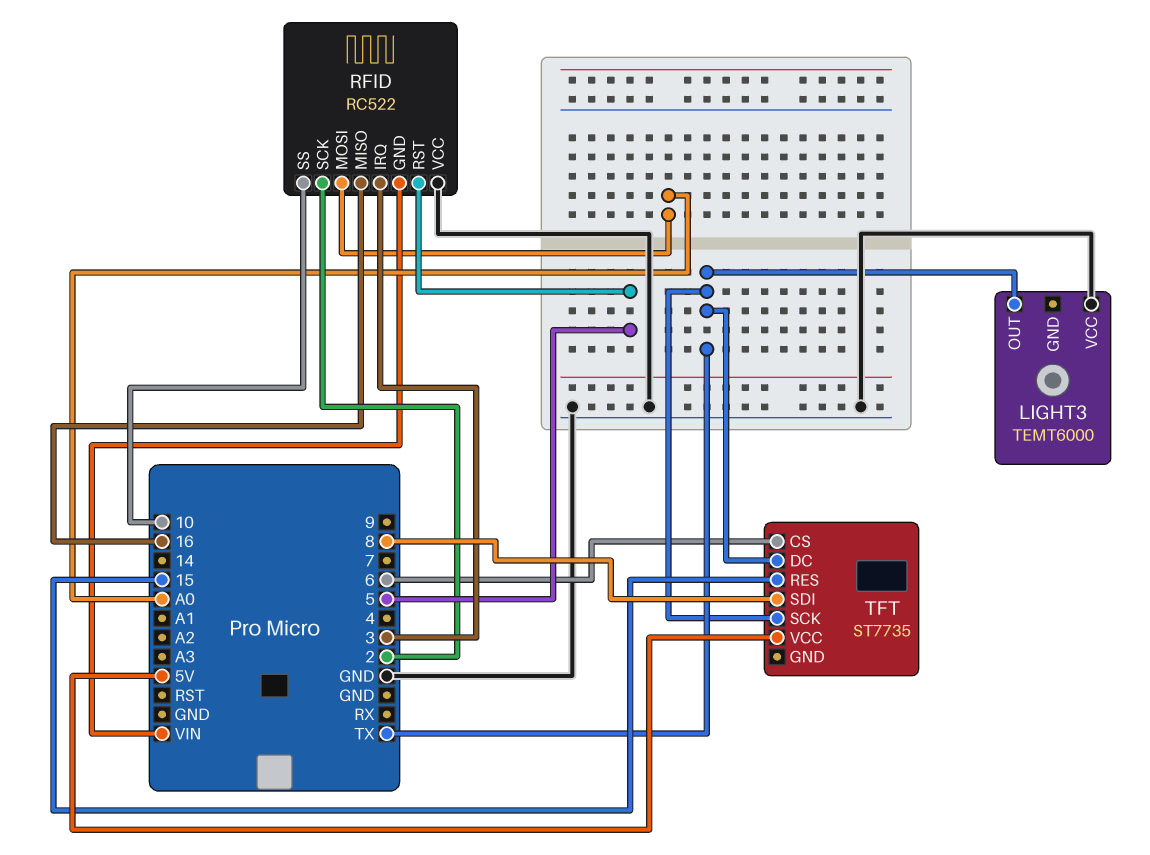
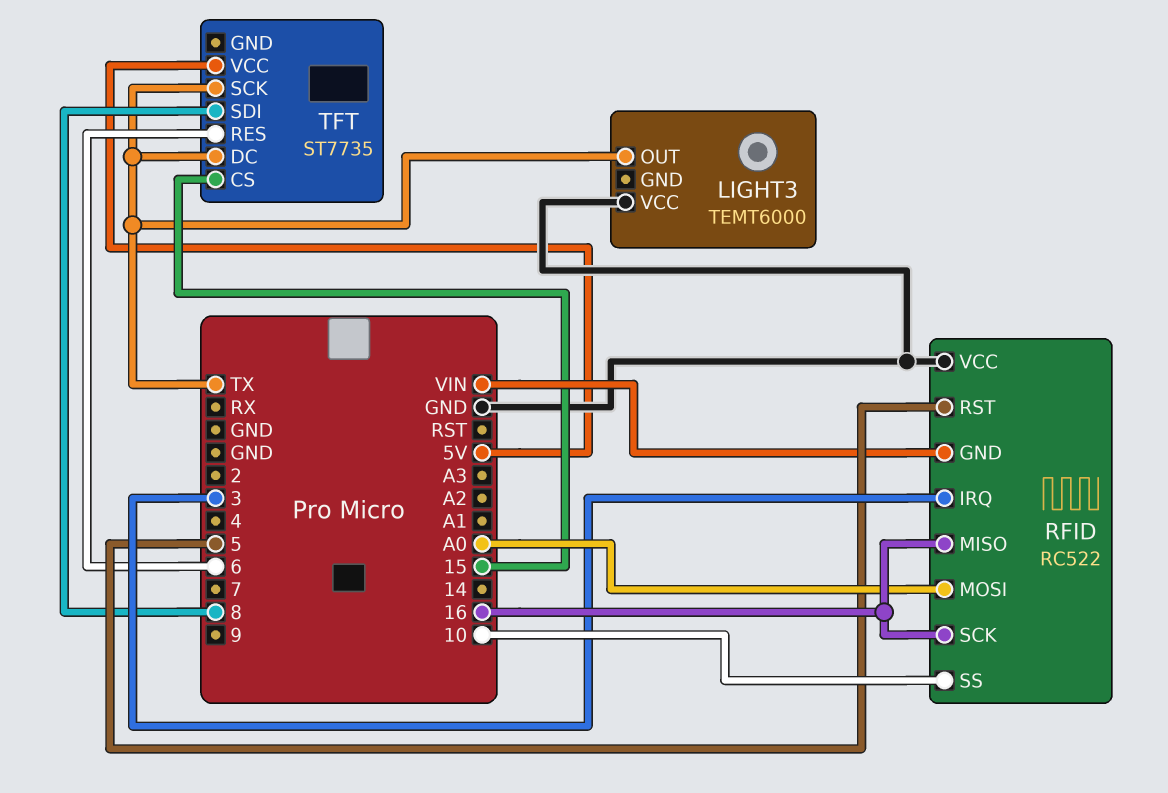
RFID pin SCK: 2 -> 16
TFT pin CS: 6 -> 15
TFT pin RES: 15 -> 6

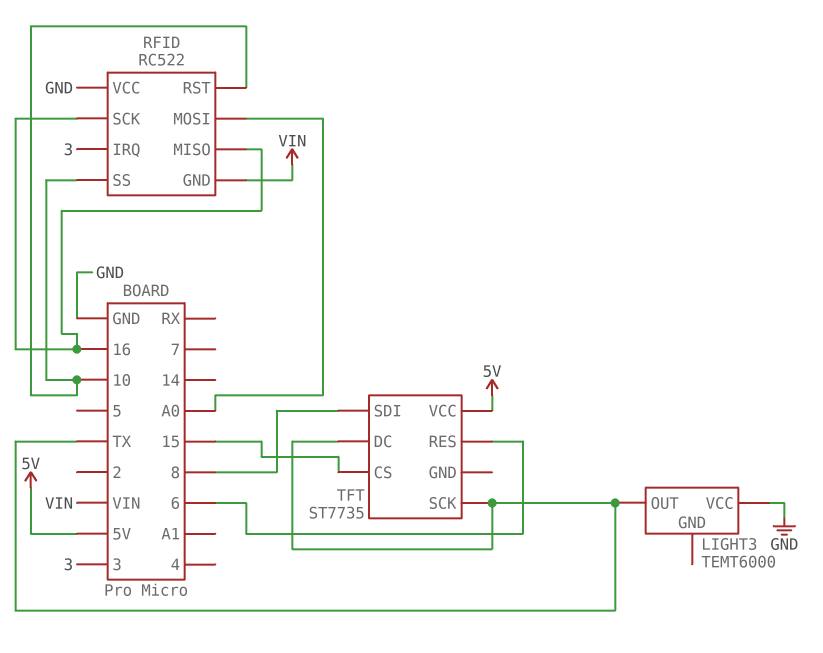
RFID pin RST: 5 -> 10

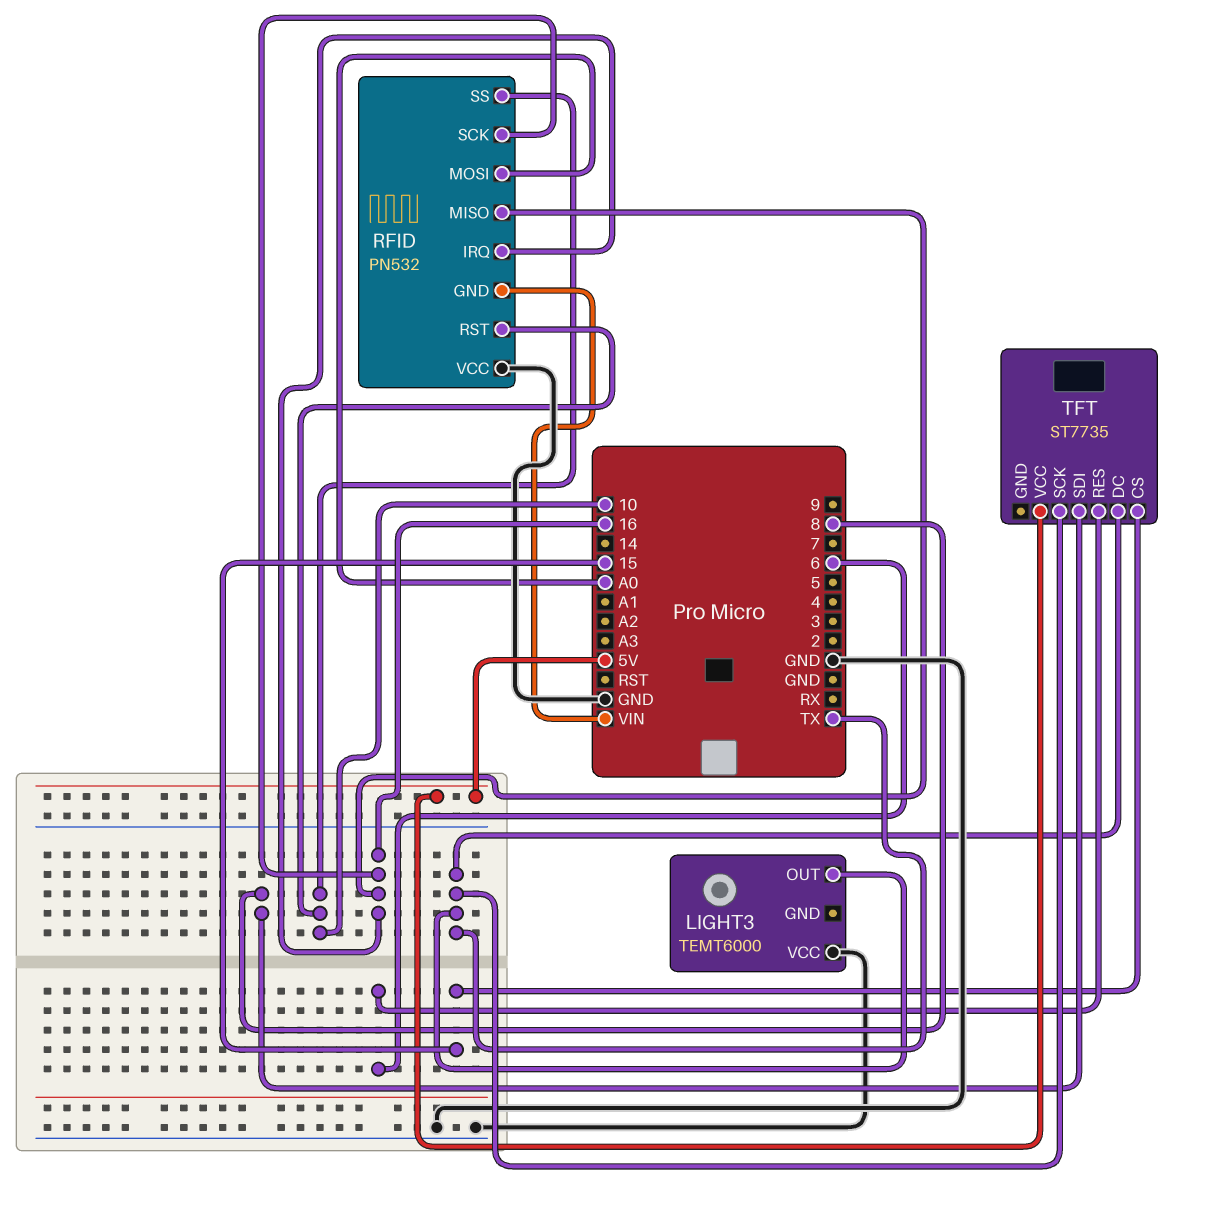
RFID: RC522 -> PN532
RFID pin IRQ: 3 -> 16

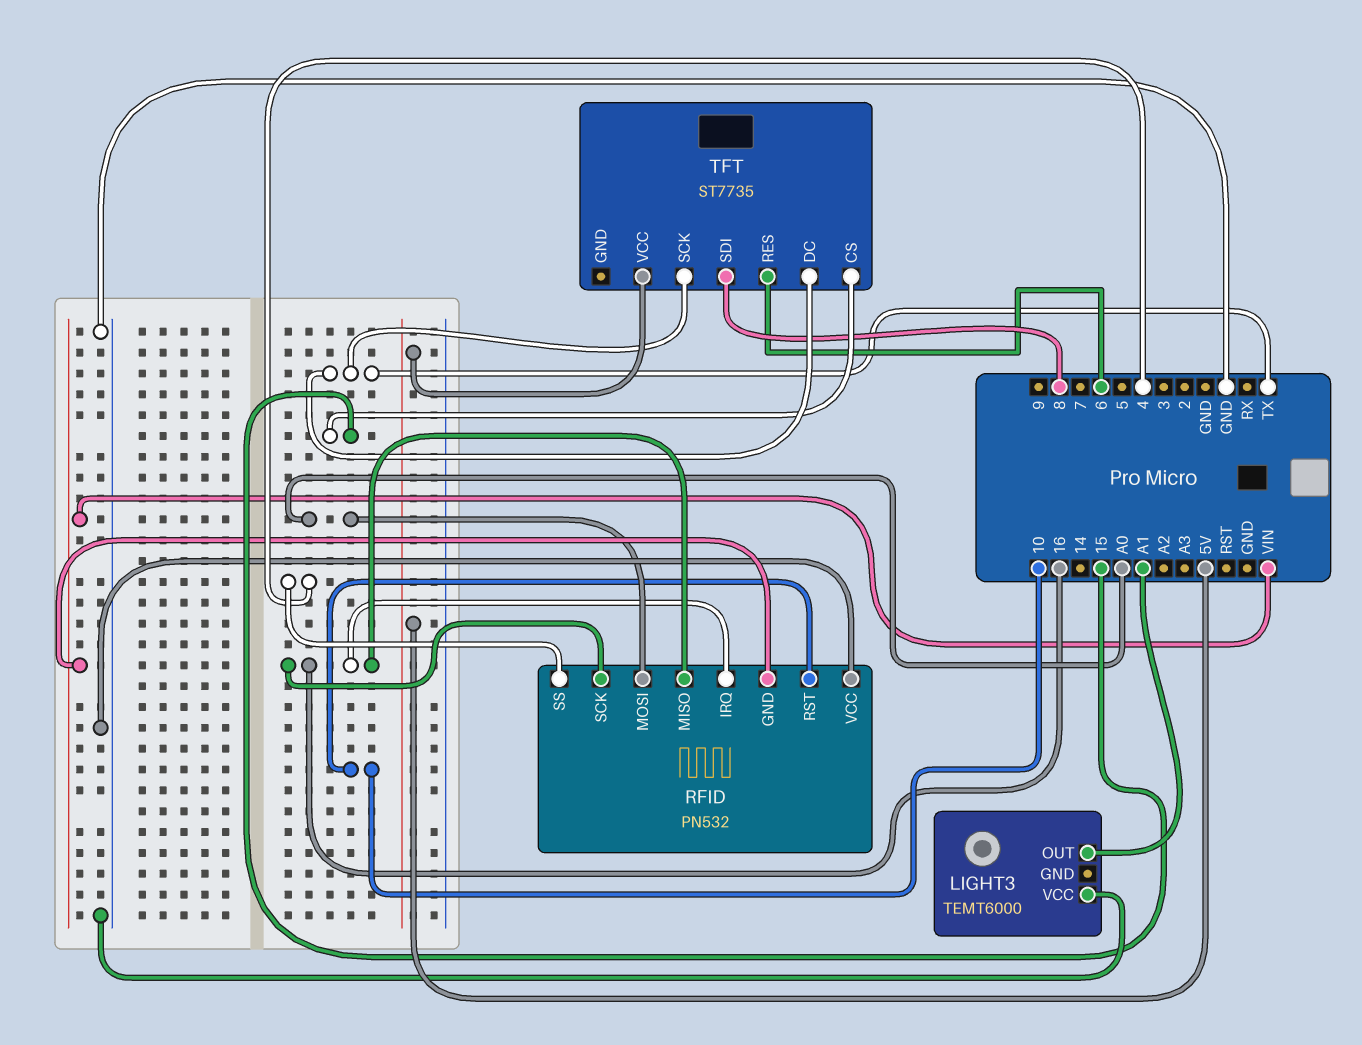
LIGHT3 pin OUT: TX -> A1
RFID pin SS: 10 -> 4

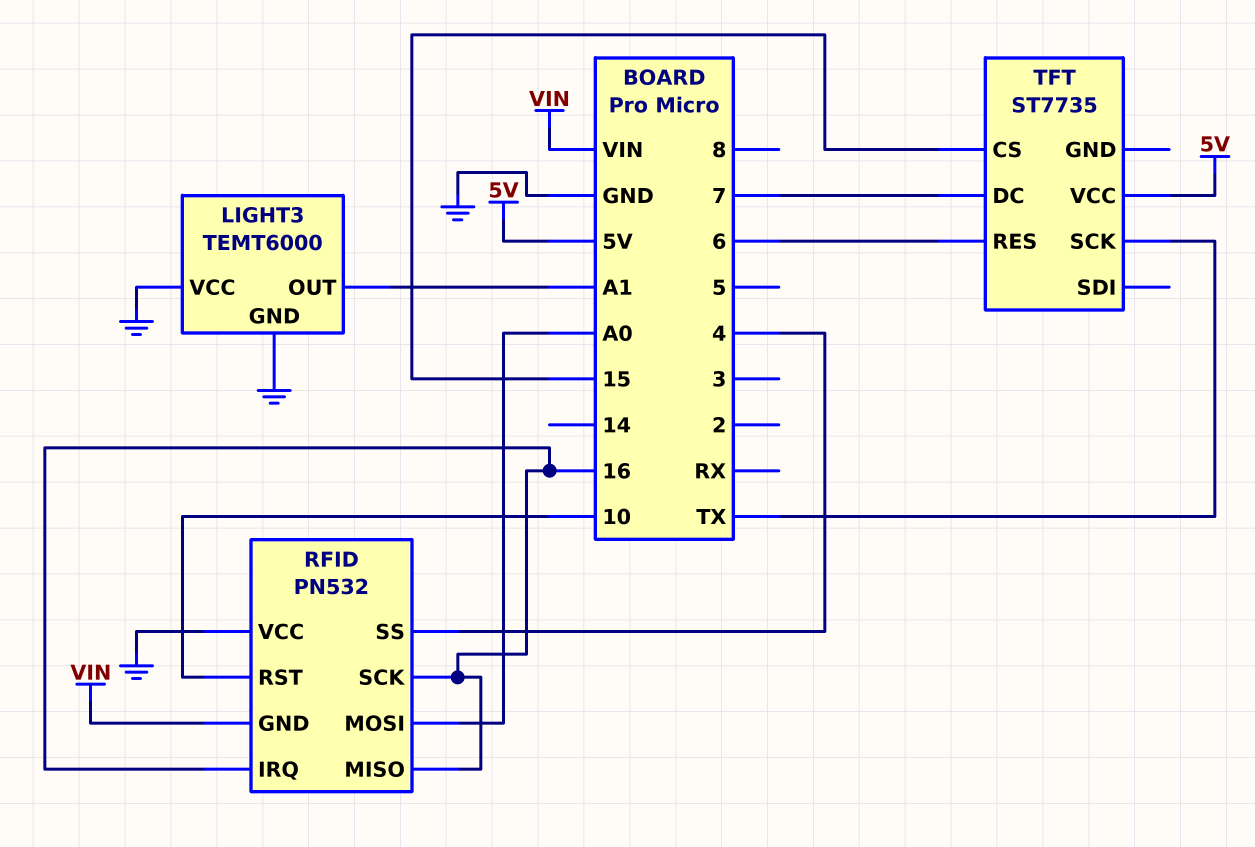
LIGHT3 pin GND: none -> GND
TFT pin DC: TX -> 7
TFT pin SDI: 8 -> none

